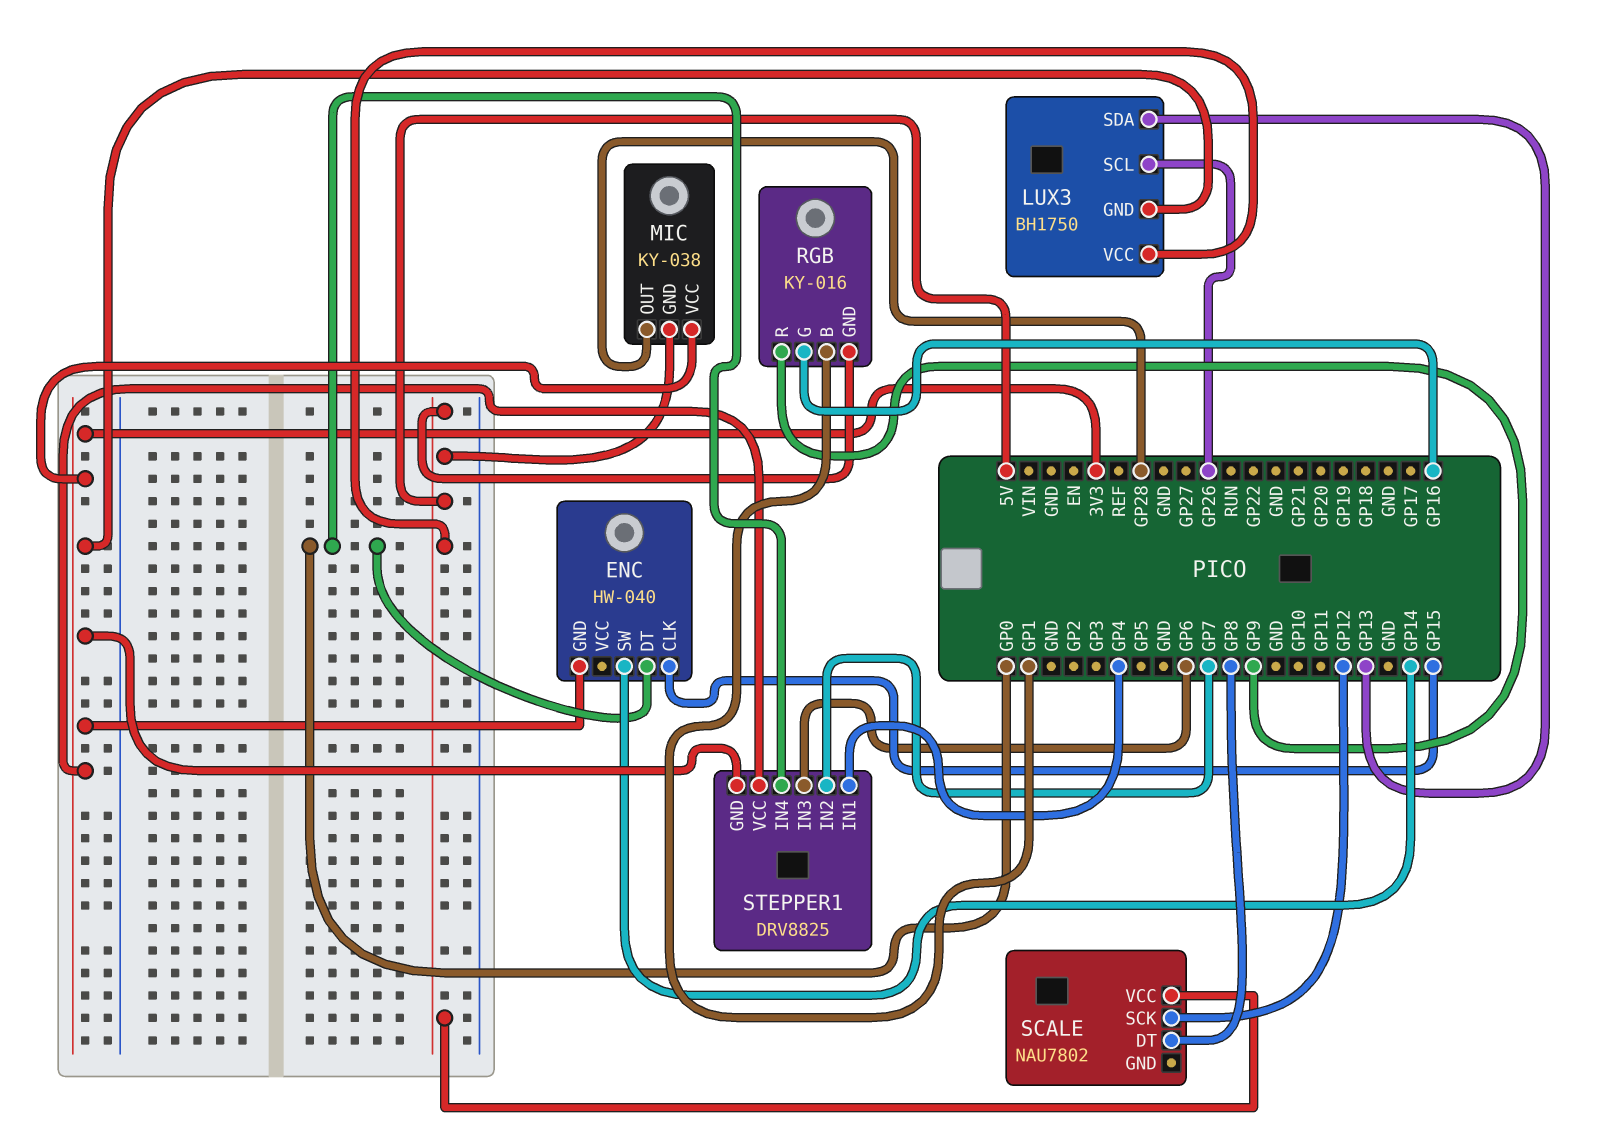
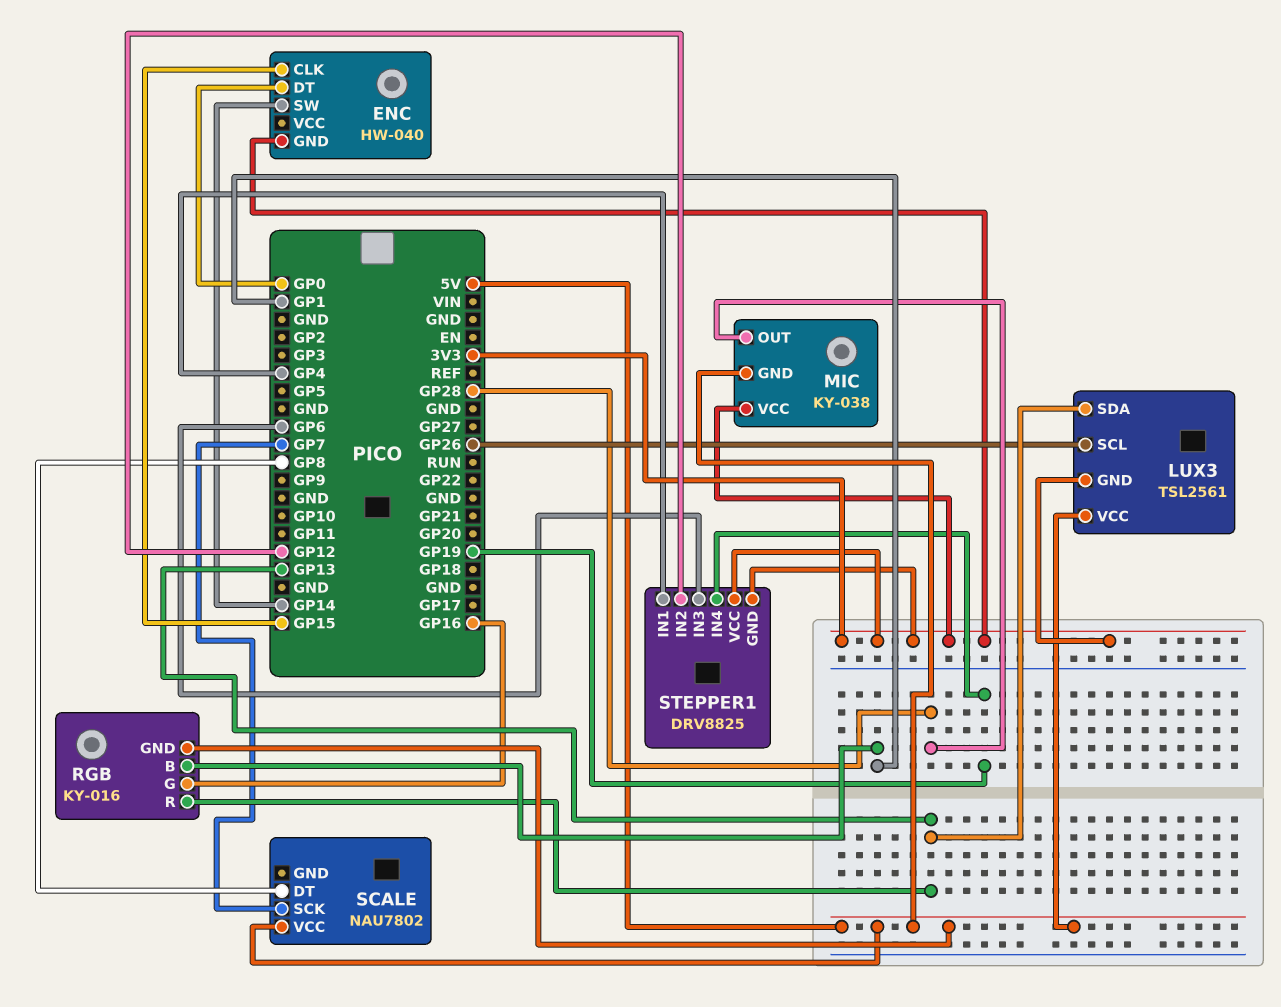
LUX3: BH1750 -> TSL2561
RGB pin R: GP9 -> GP13
SCALE pin SCK: GP12 -> GP7
STEPPER1 pin IN2: GP7 -> GP12
STEPPER1 pin IN4: GP0 -> GP19

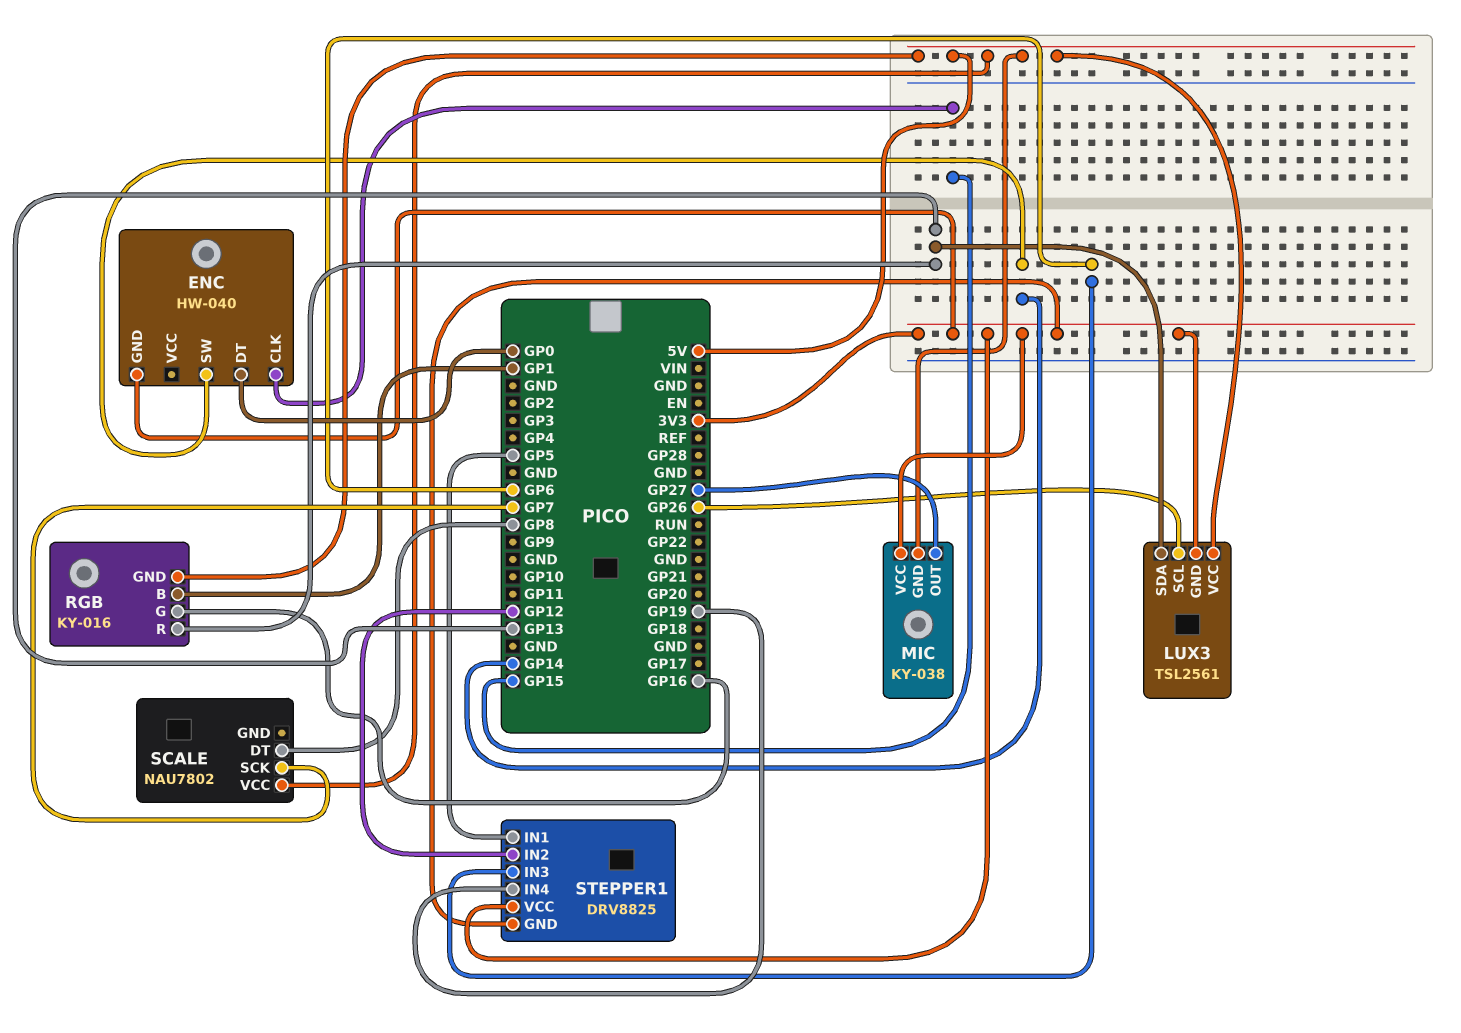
MIC pin OUT: GP28 -> GP27
STEPPER1 pin IN1: GP4 -> GP5

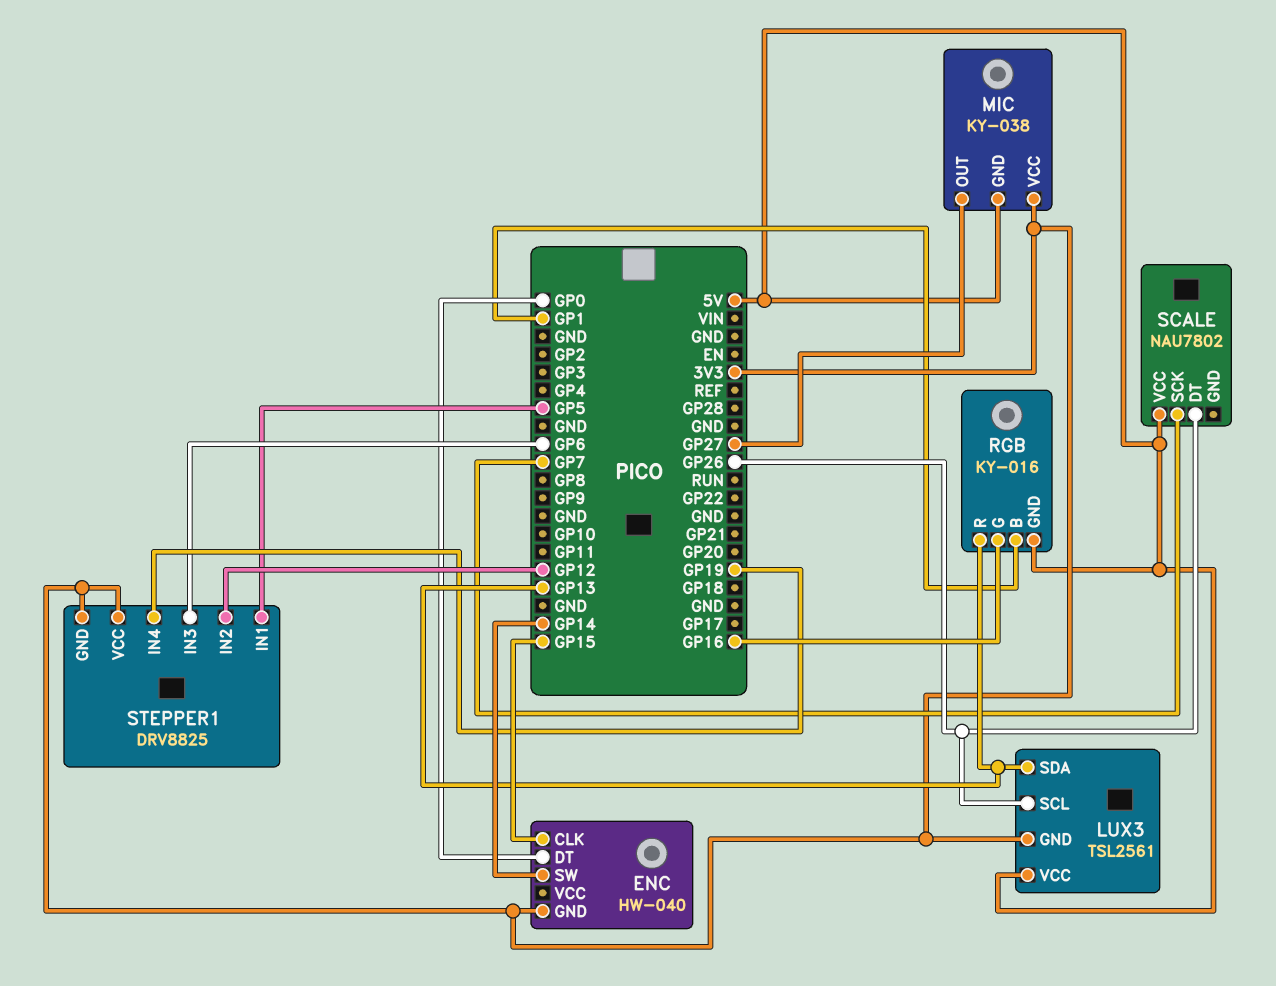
SCALE pin DT: GP8 -> GP26

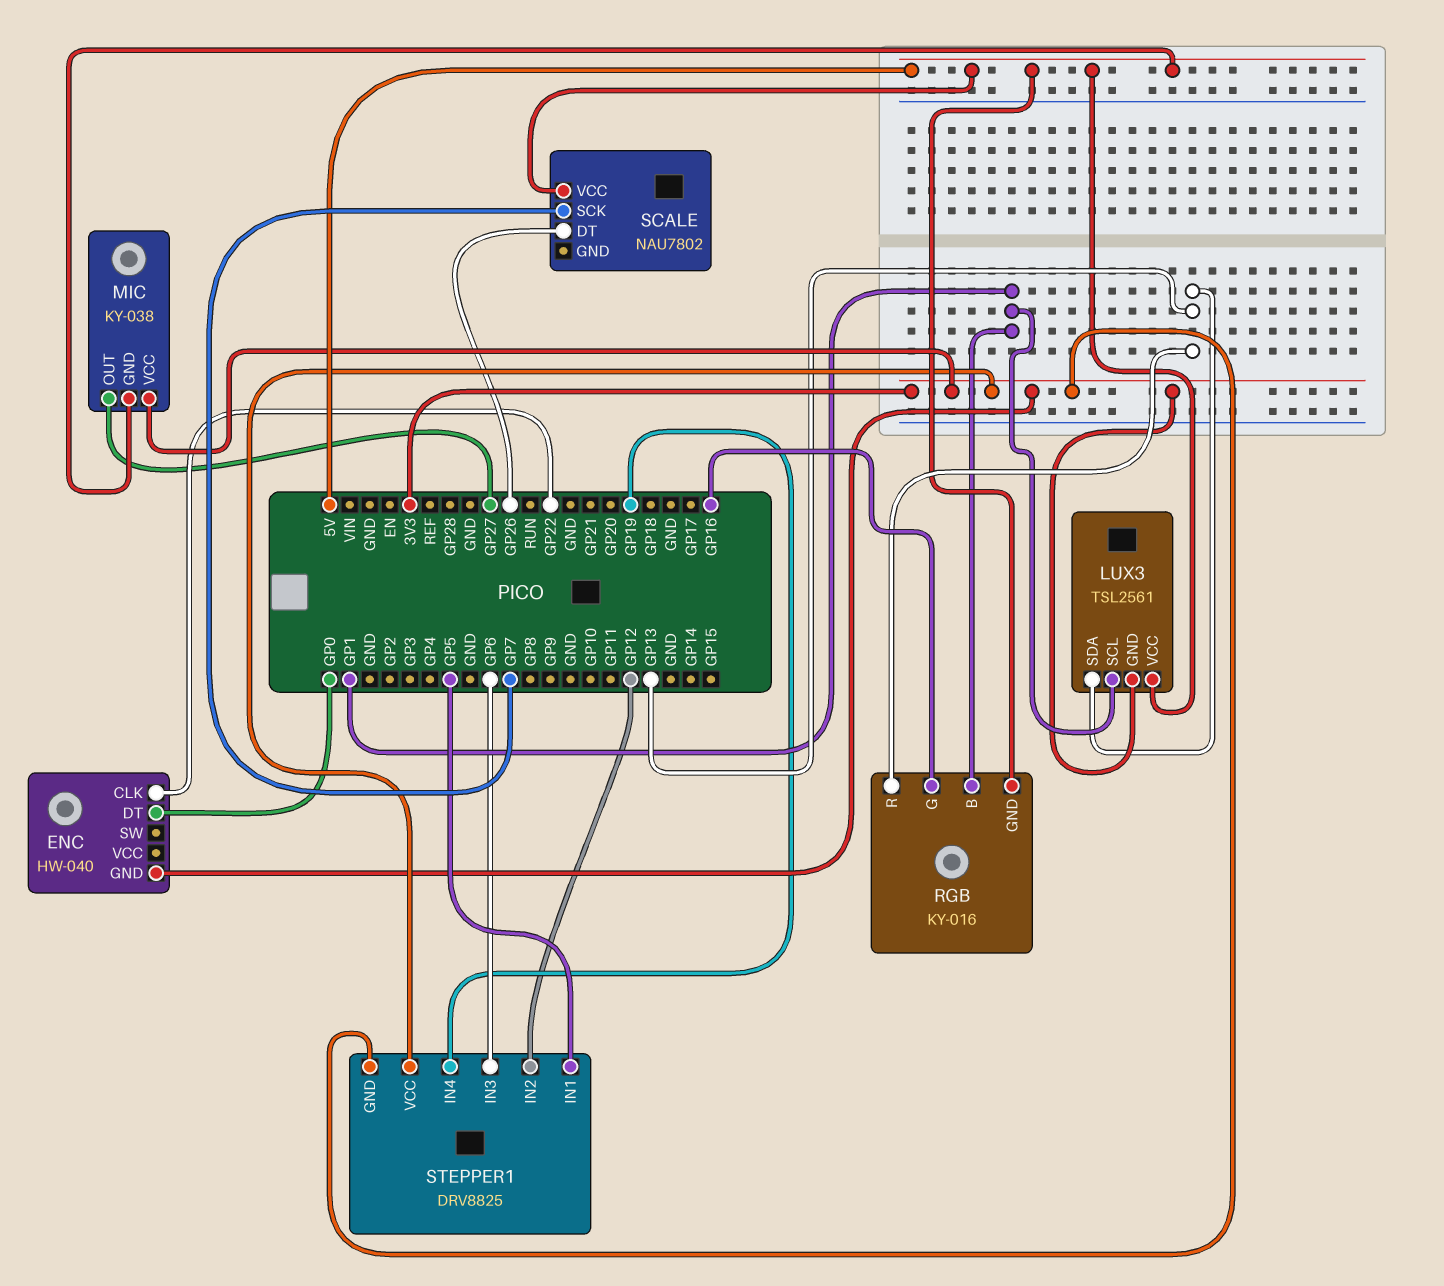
ENC pin CLK: GP15 -> GP22
ENC pin SW: GP14 -> none
LUX3 pin SCL: GP26 -> GP1

